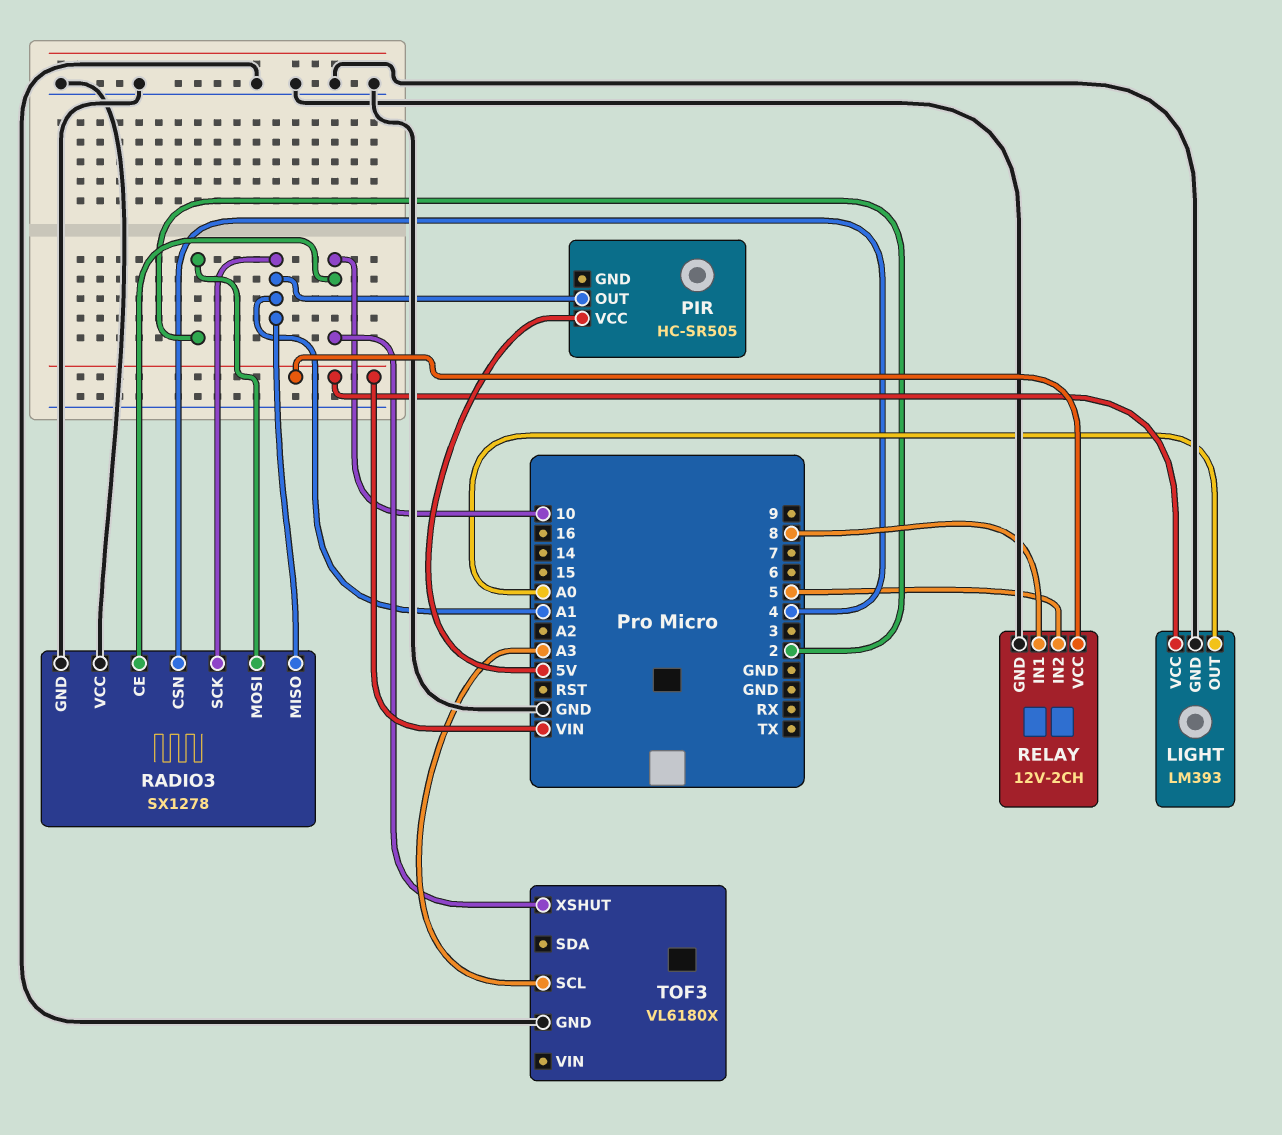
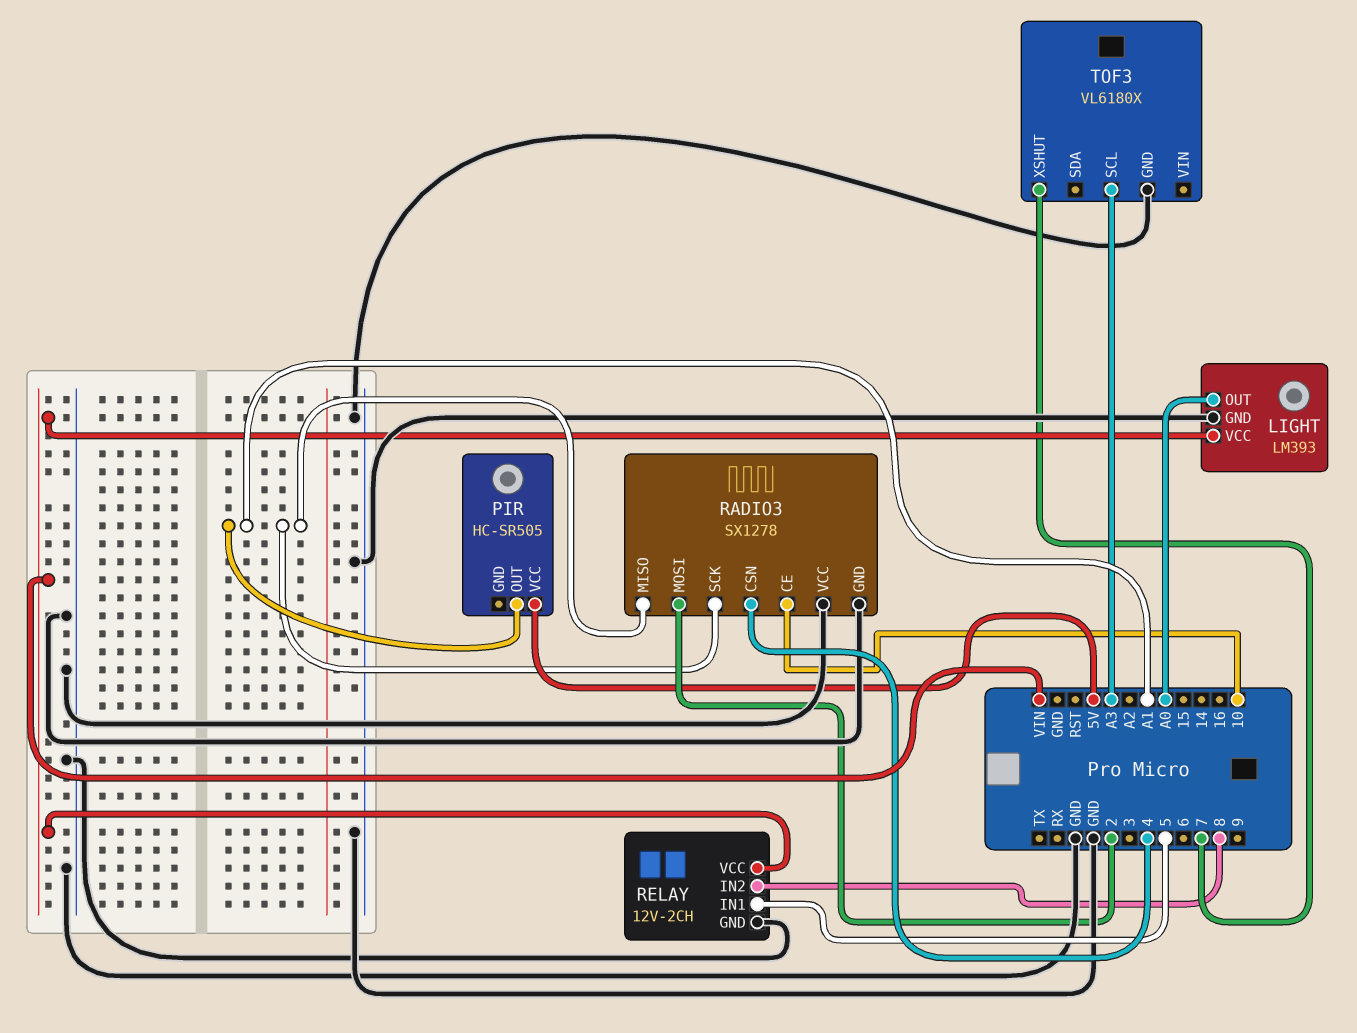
RELAY pin IN1: 8 -> 5
RELAY pin IN2: 5 -> 8
TOF3 pin XSHUT: 10 -> 7

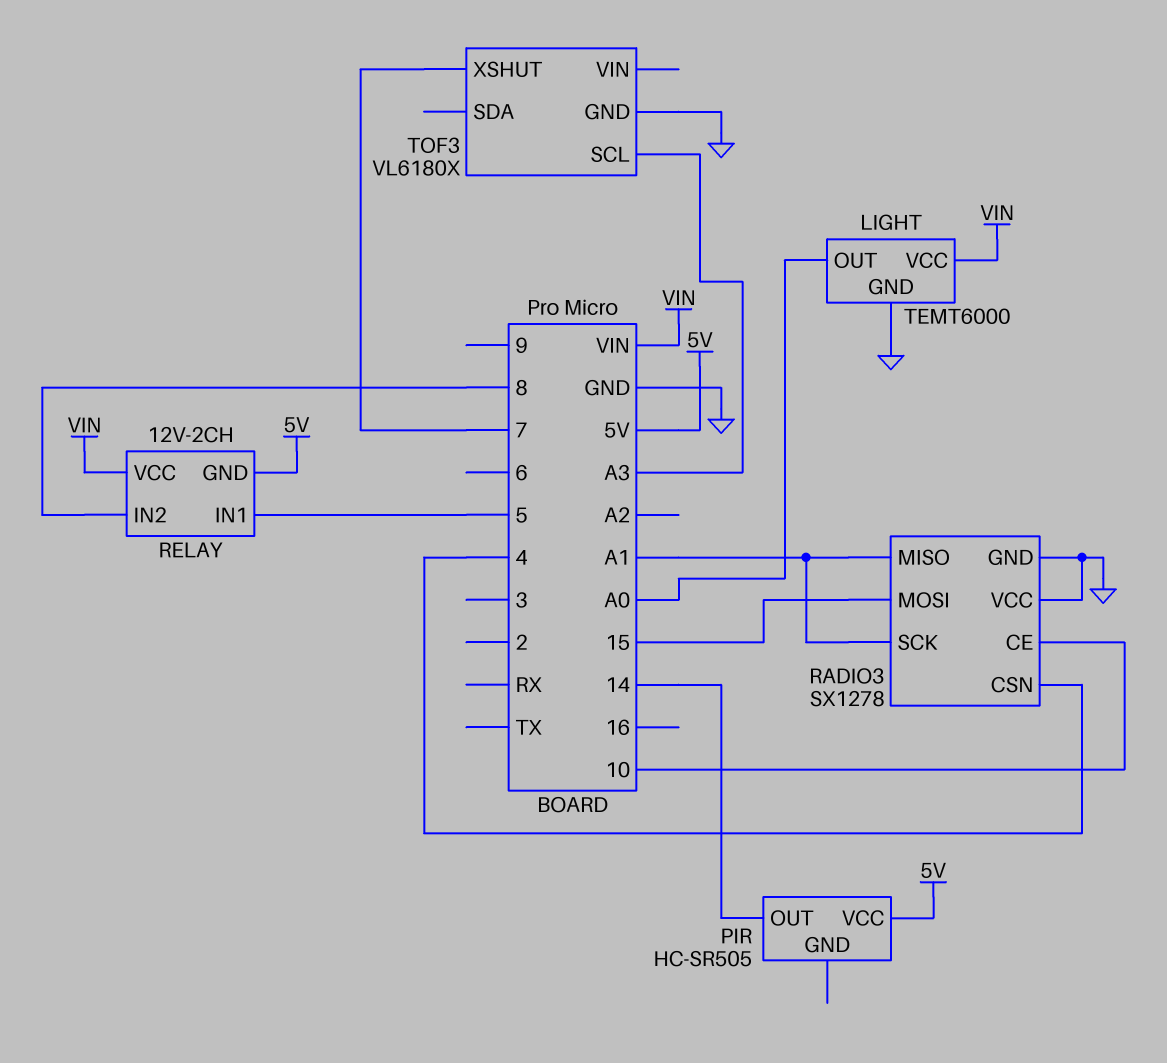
LIGHT: LM393 -> TEMT6000
PIR pin OUT: A1 -> 14
RADIO3 pin MOSI: 2 -> 15
RELAY pin GND: GND -> 5V

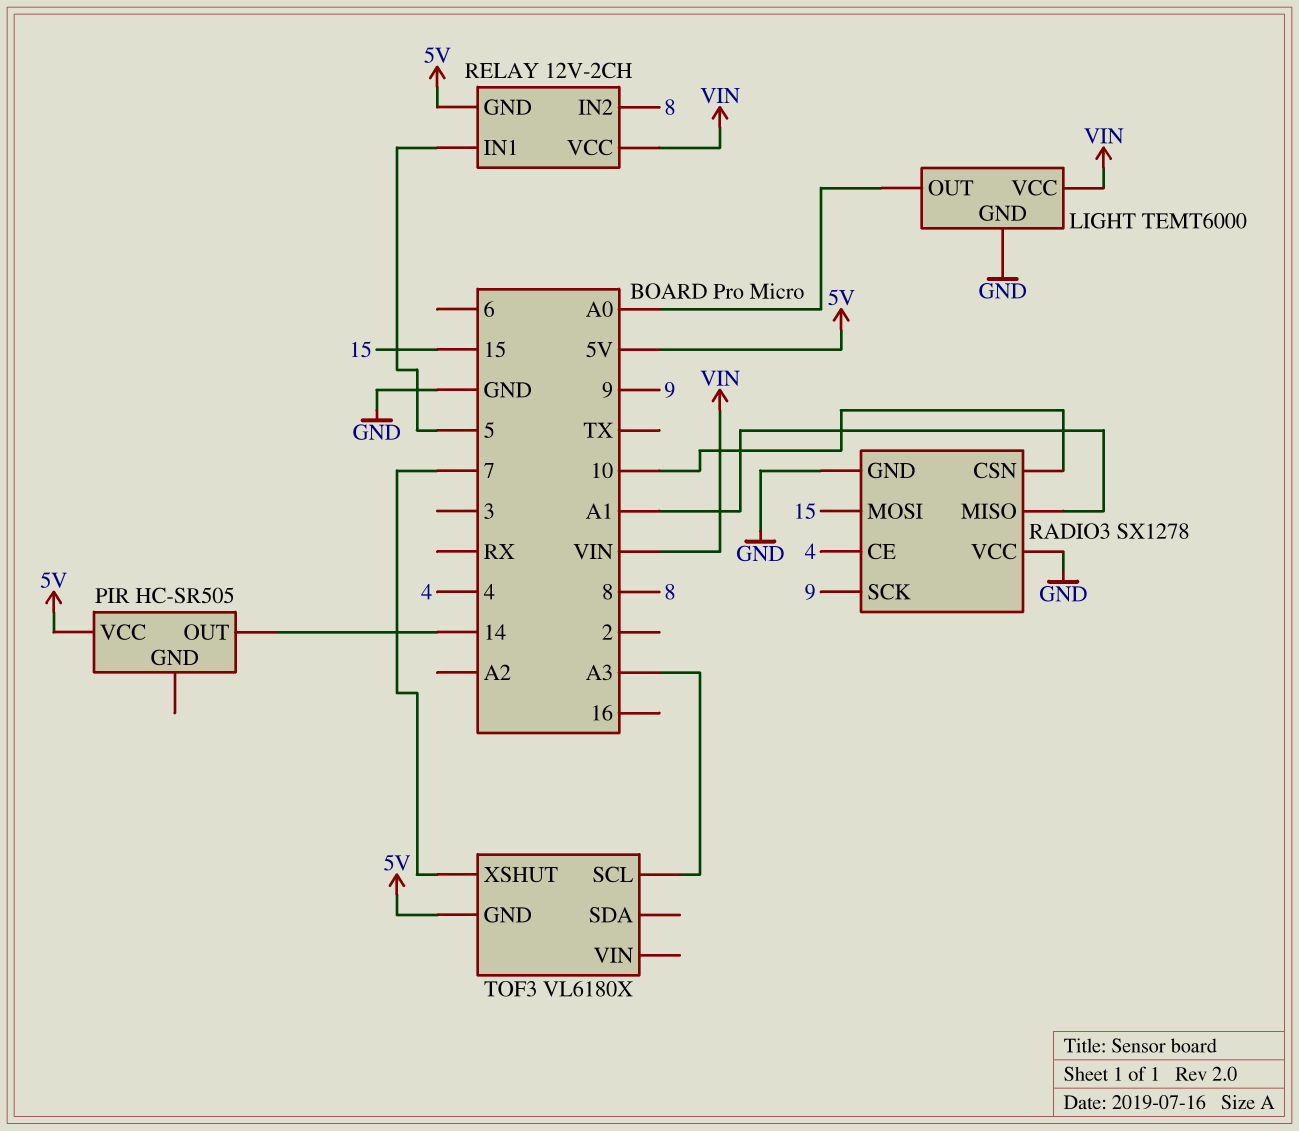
RADIO3 pin CE: 10 -> 4
RADIO3 pin CSN: 4 -> 10
RADIO3 pin SCK: A1 -> 9
TOF3 pin GND: GND -> 5V

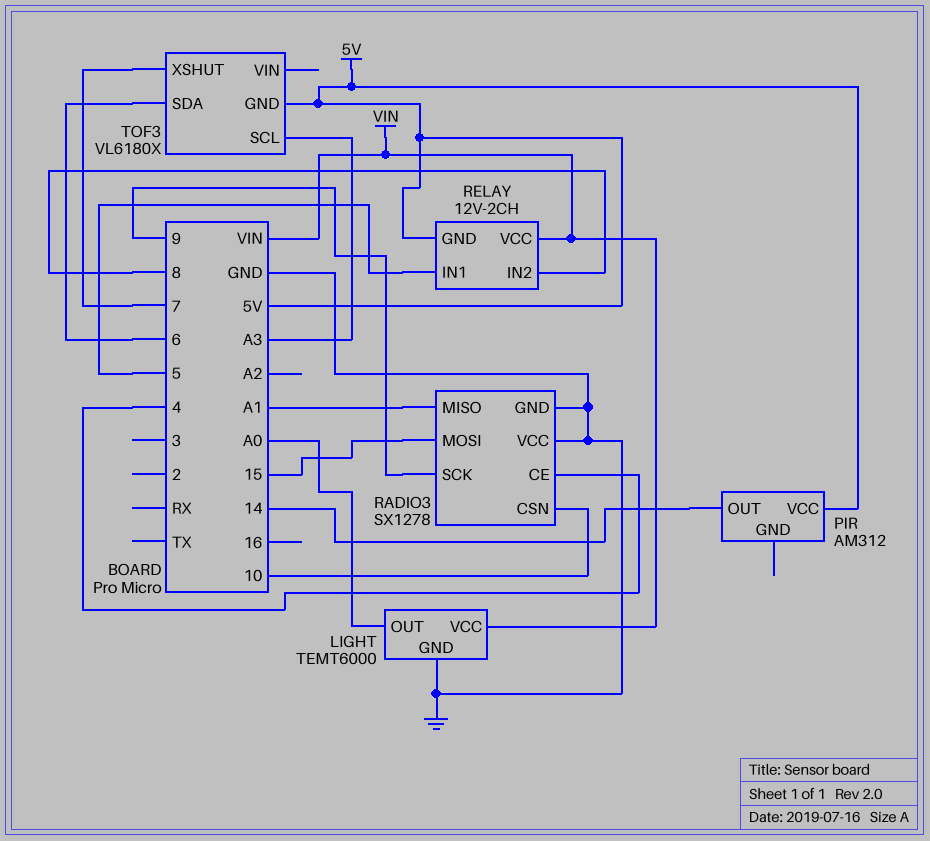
PIR: HC-SR505 -> AM312
TOF3 pin SDA: none -> 6

